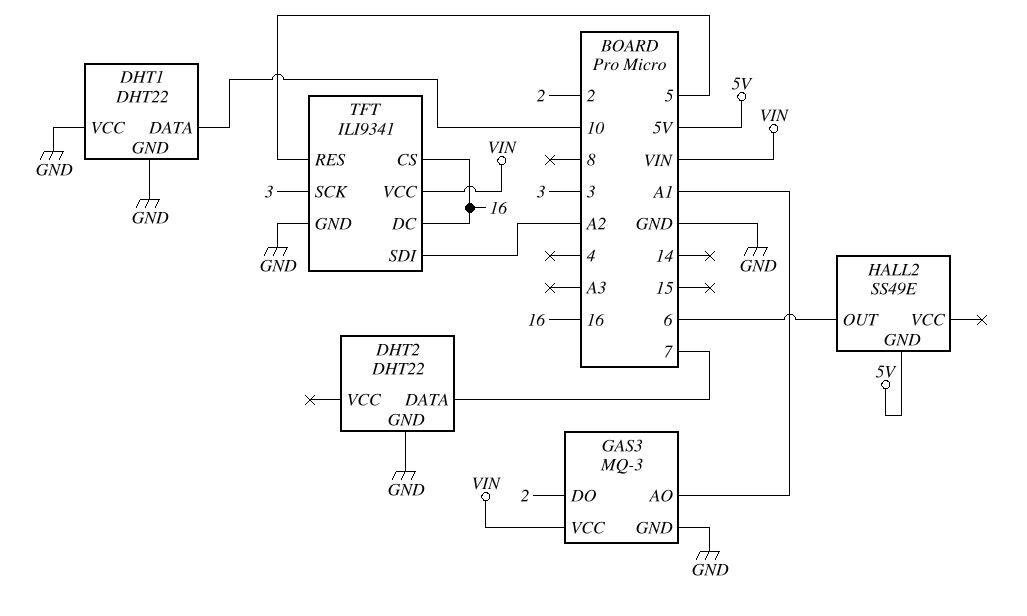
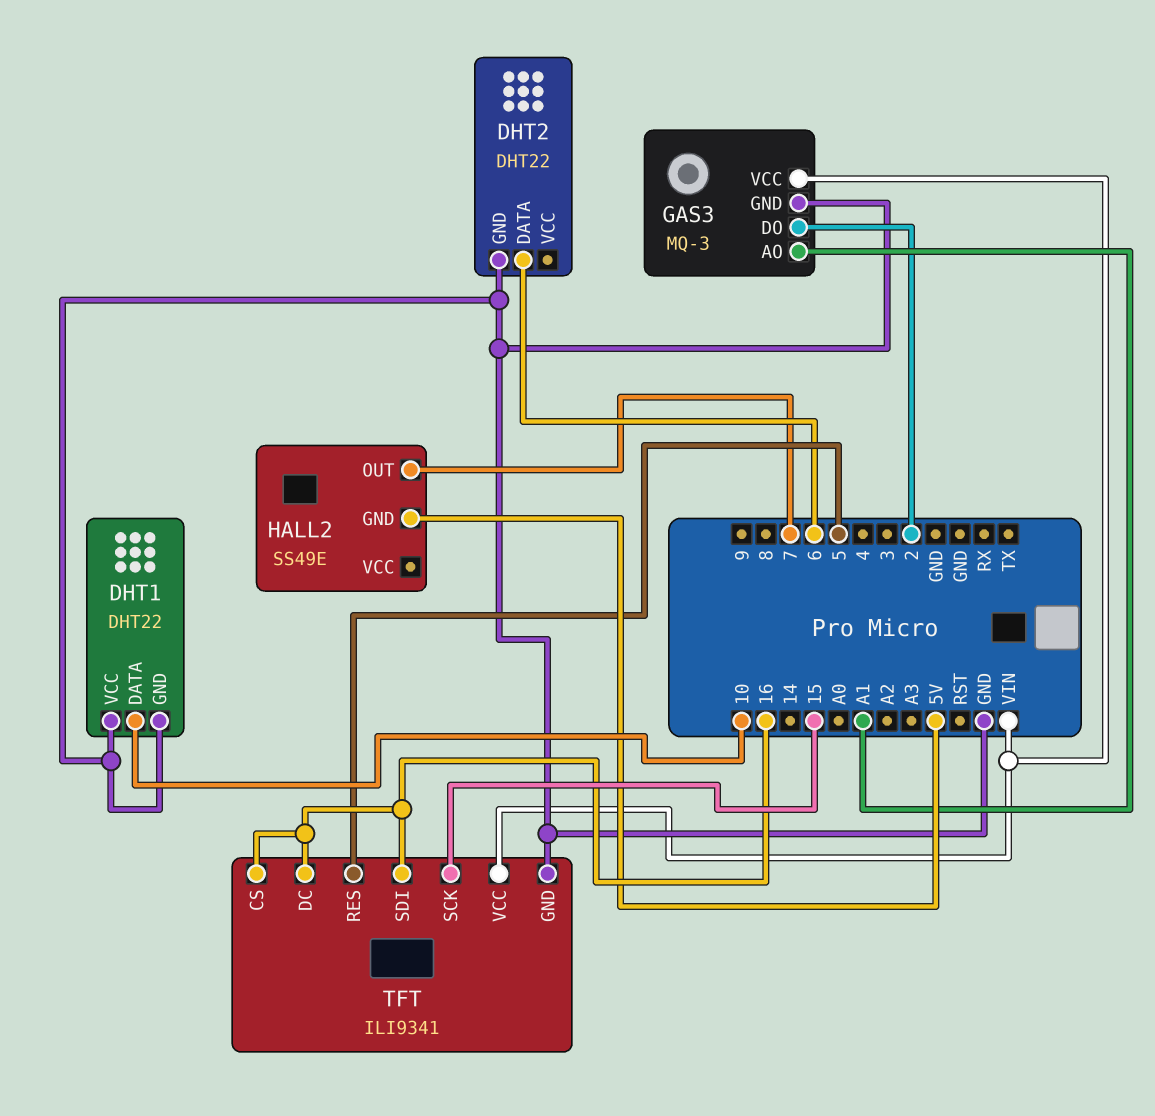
DHT2 pin DATA: 7 -> 6
HALL2 pin OUT: 6 -> 7
TFT pin SCK: 3 -> 15
TFT pin SDI: A2 -> 16

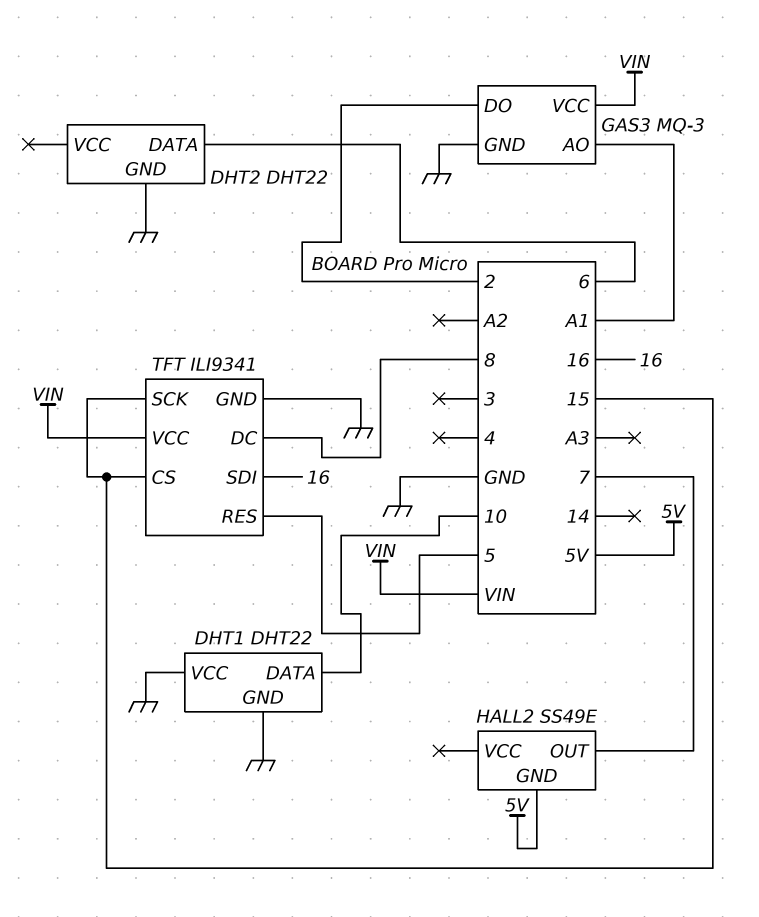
TFT pin CS: 16 -> 15
TFT pin DC: 16 -> 8

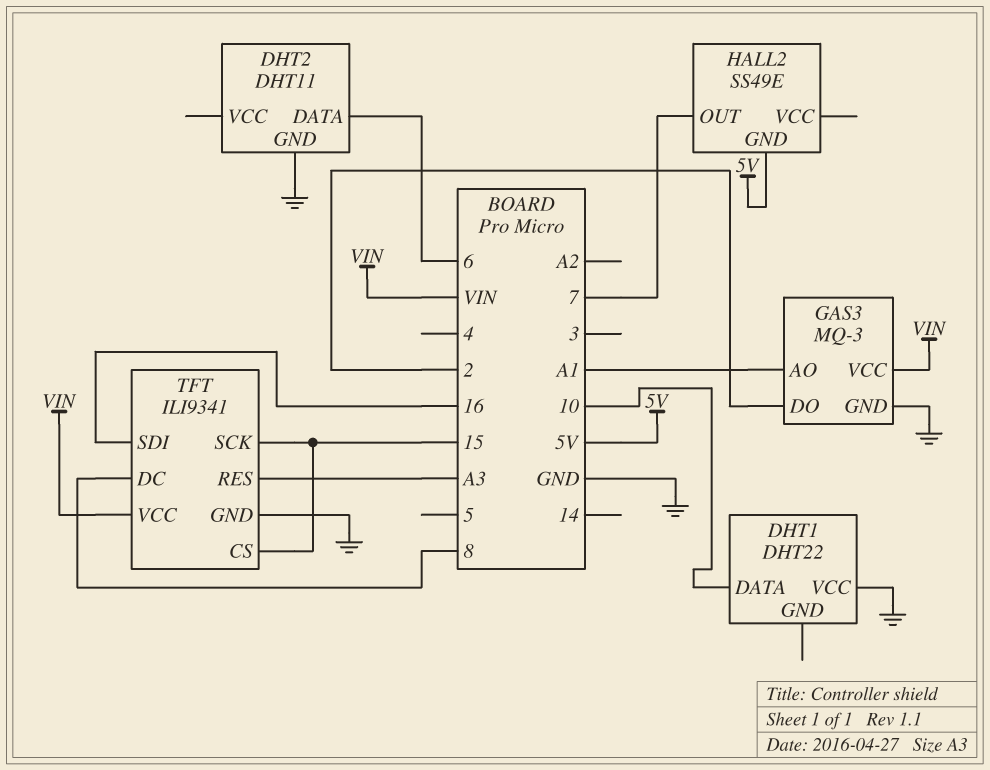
DHT1 pin GND: GND -> none
DHT2: DHT22 -> DHT11
TFT pin RES: 5 -> A3

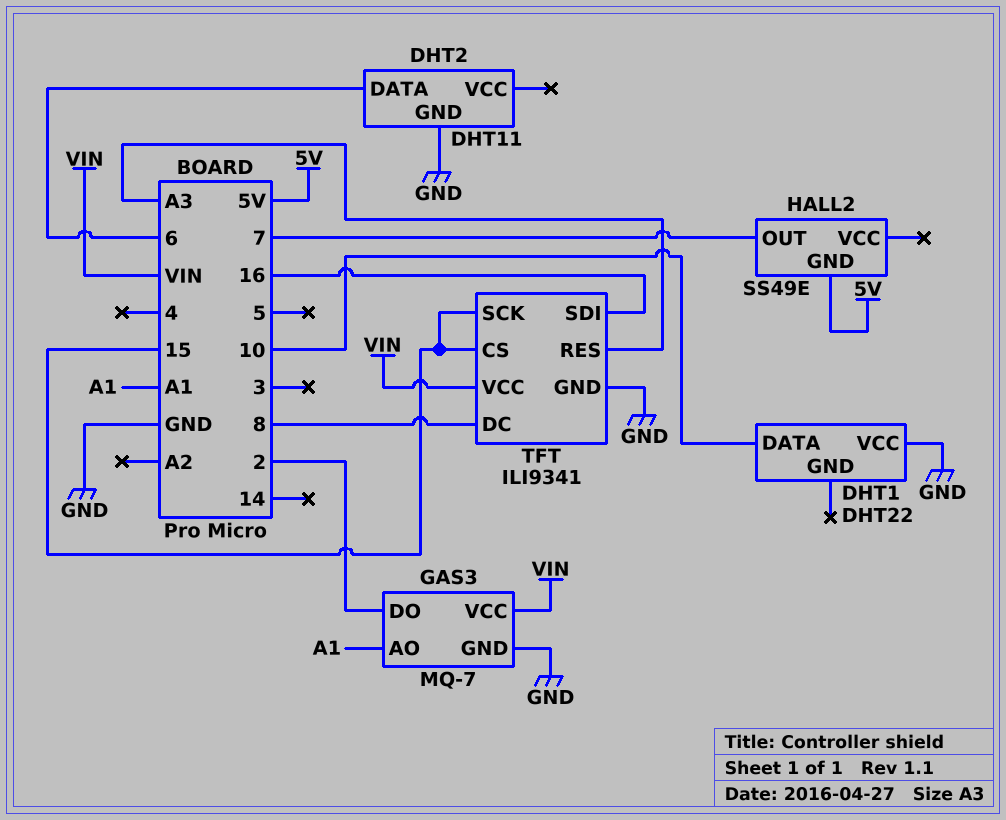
GAS3: MQ-3 -> MQ-7

